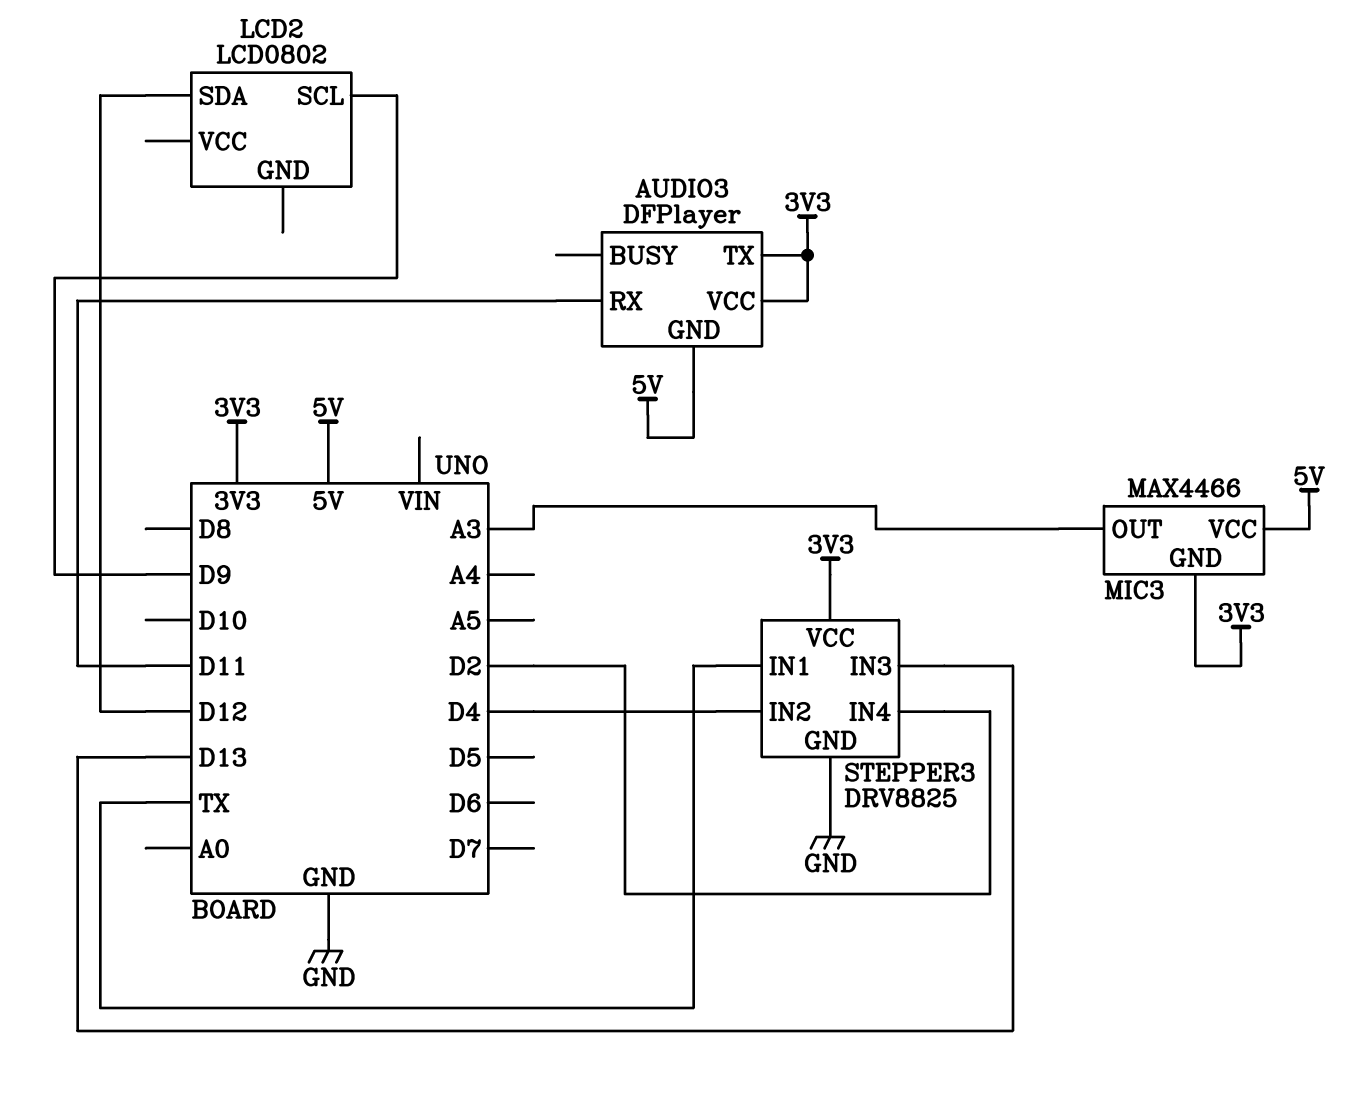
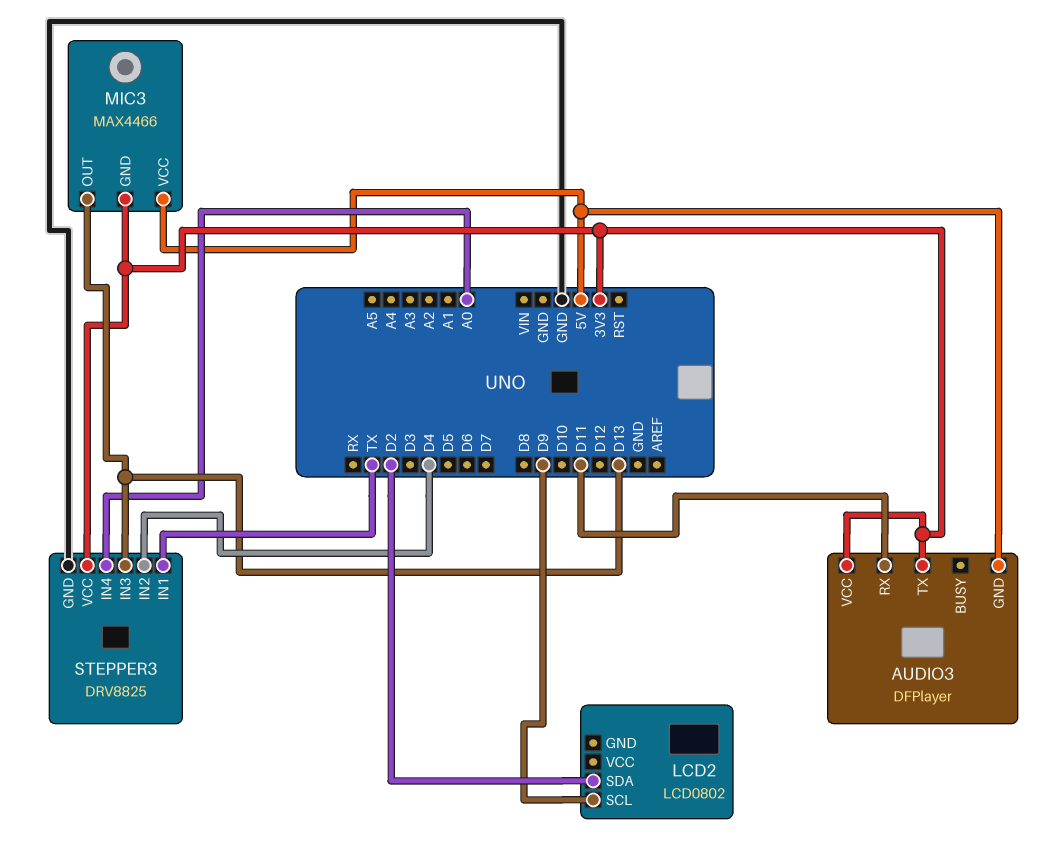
LCD2 pin SDA: D12 -> D2
MIC3 pin OUT: A3 -> D13
STEPPER3 pin IN4: D2 -> A0

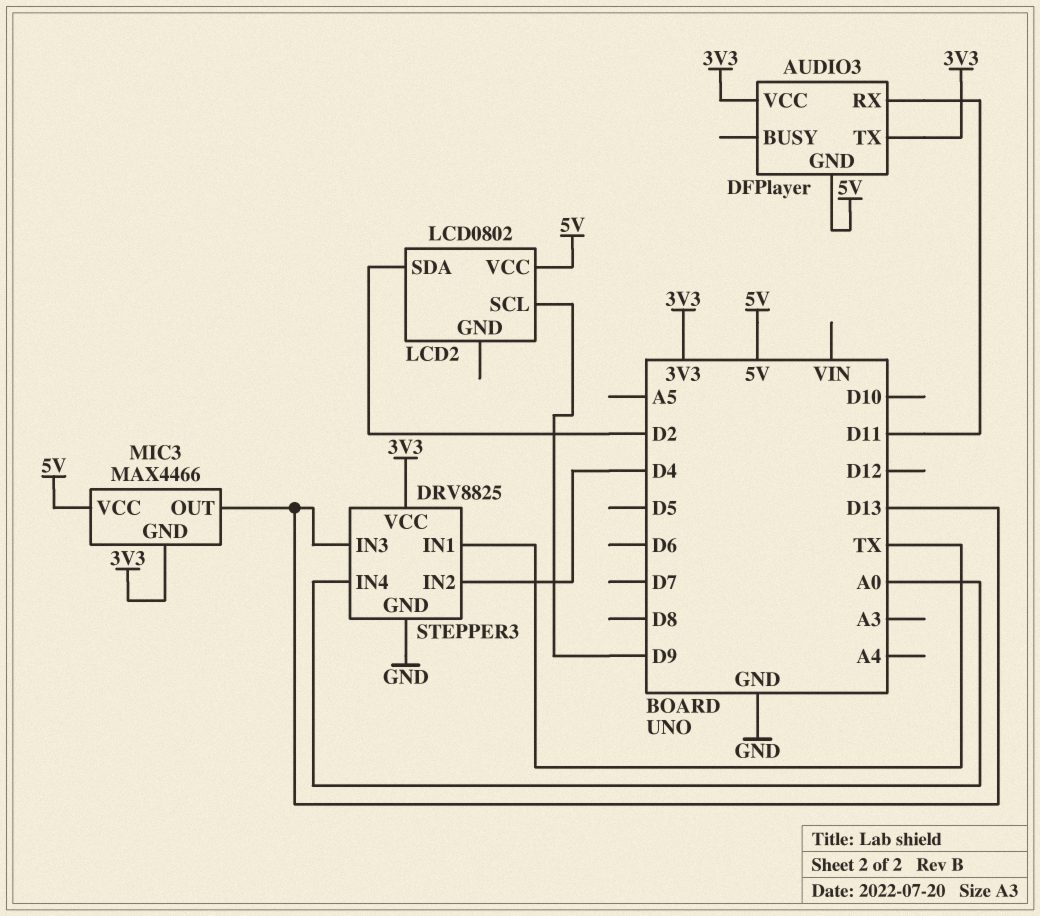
LCD2 pin VCC: none -> 5V

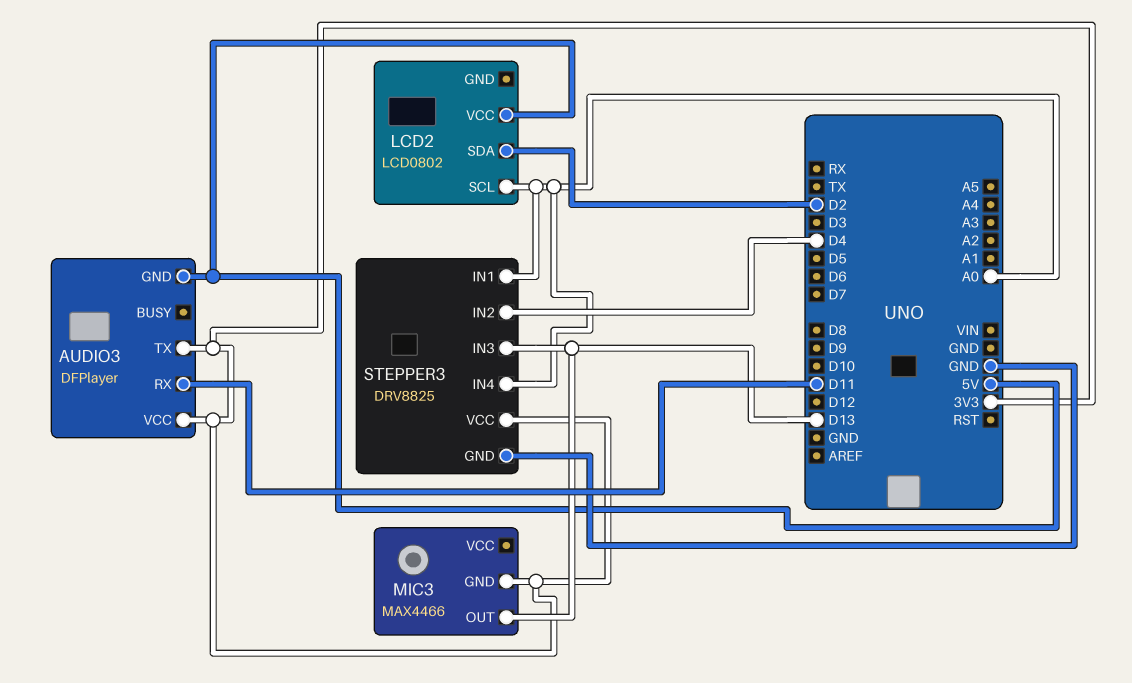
LCD2 pin SCL: D9 -> A0
MIC3 pin VCC: 5V -> none
STEPPER3 pin IN1: TX -> A0

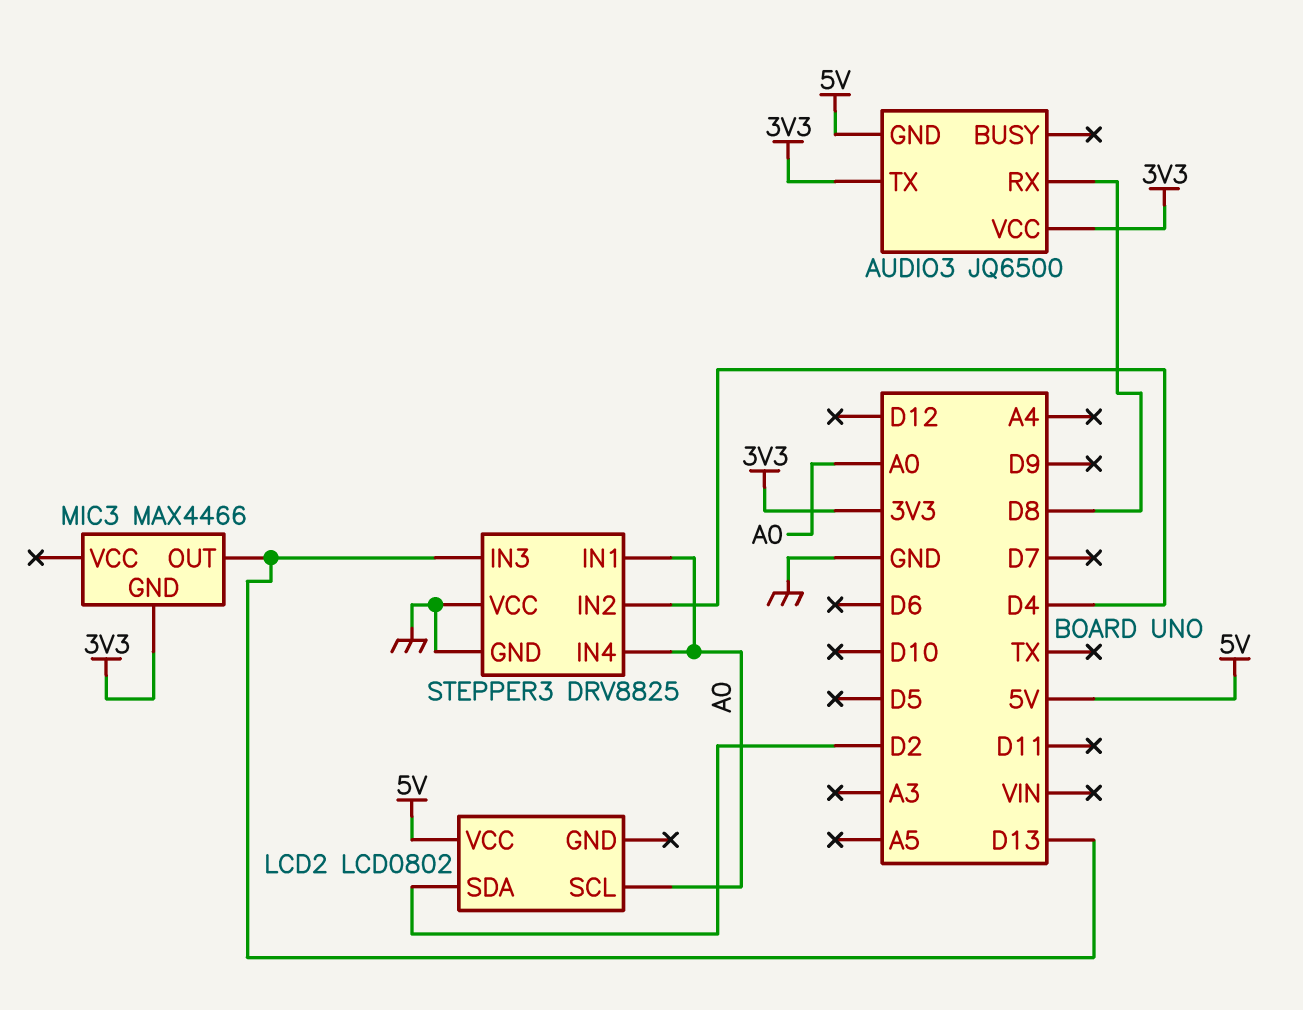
AUDIO3: DFPlayer -> JQ6500
AUDIO3 pin RX: D11 -> D8
STEPPER3 pin VCC: 3V3 -> GND

